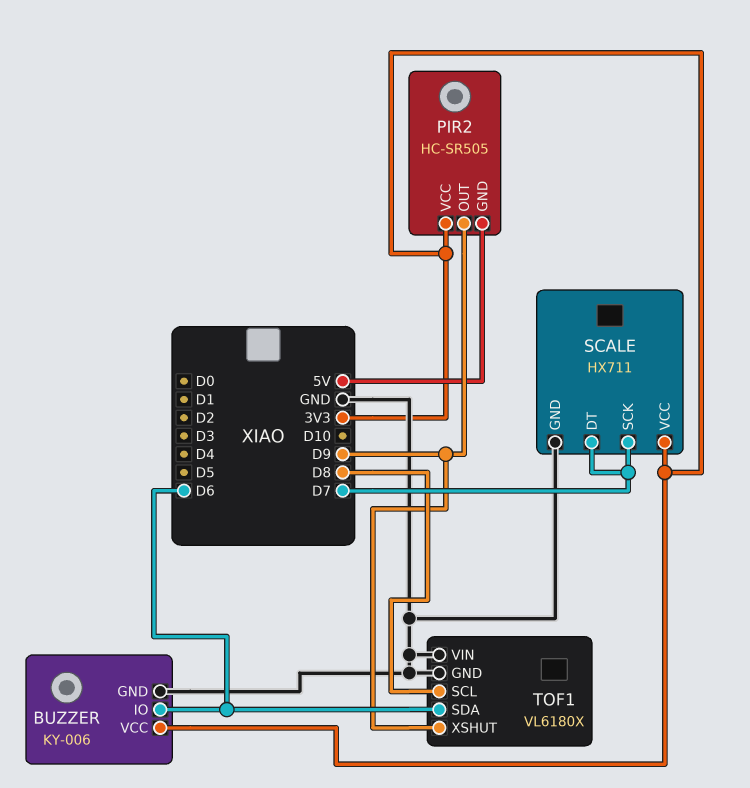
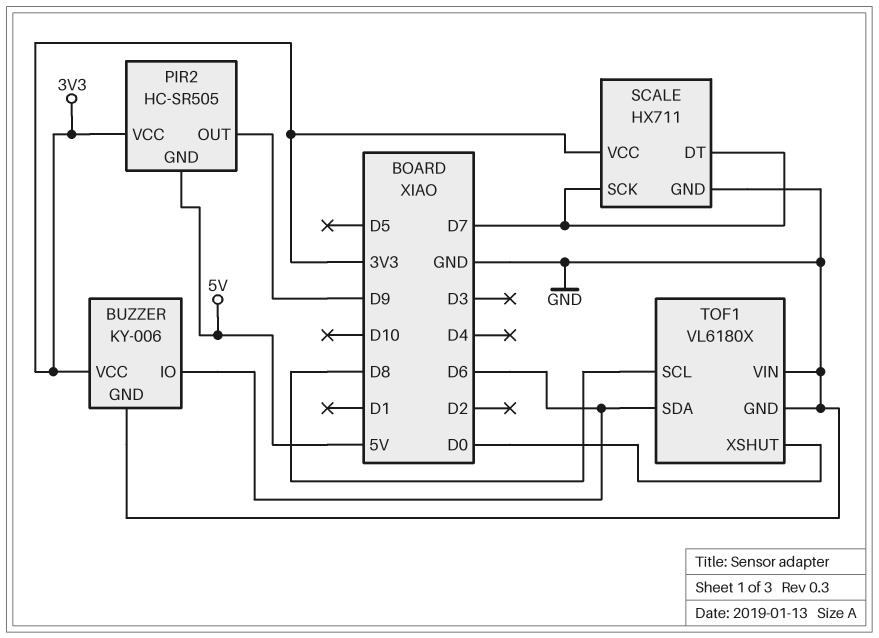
TOF1 pin XSHUT: D9 -> D0

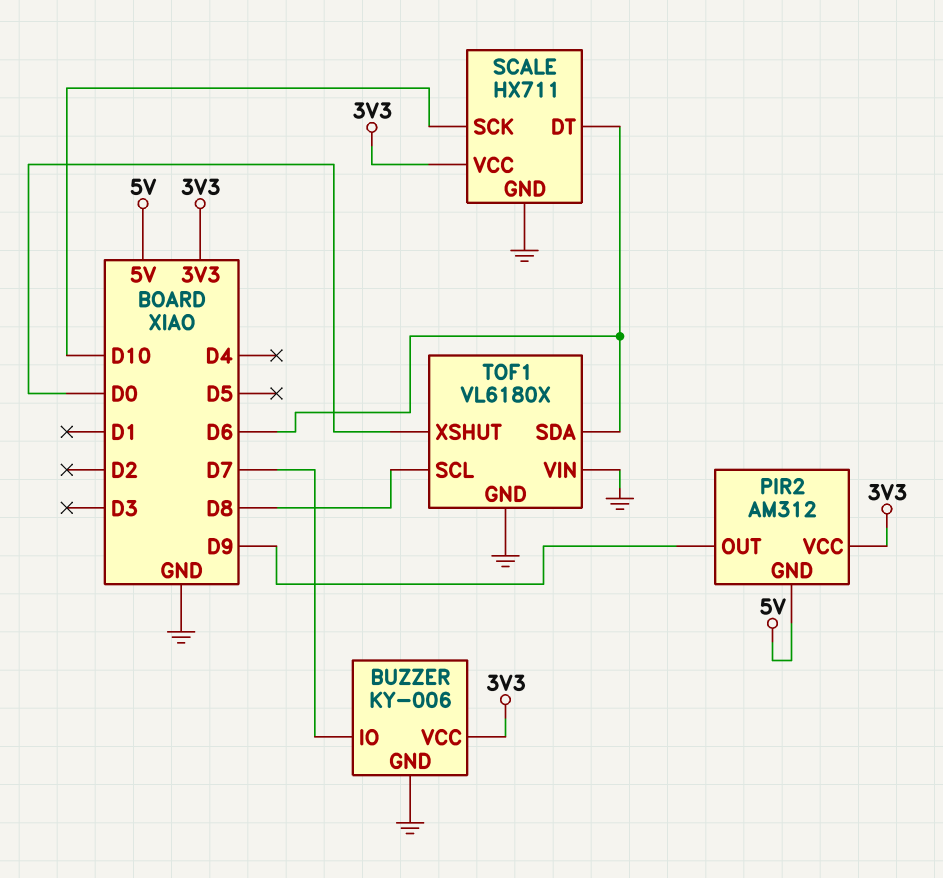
BUZZER pin IO: D6 -> D7
PIR2: HC-SR505 -> AM312
SCALE pin DT: D7 -> D6
SCALE pin SCK: D7 -> D10

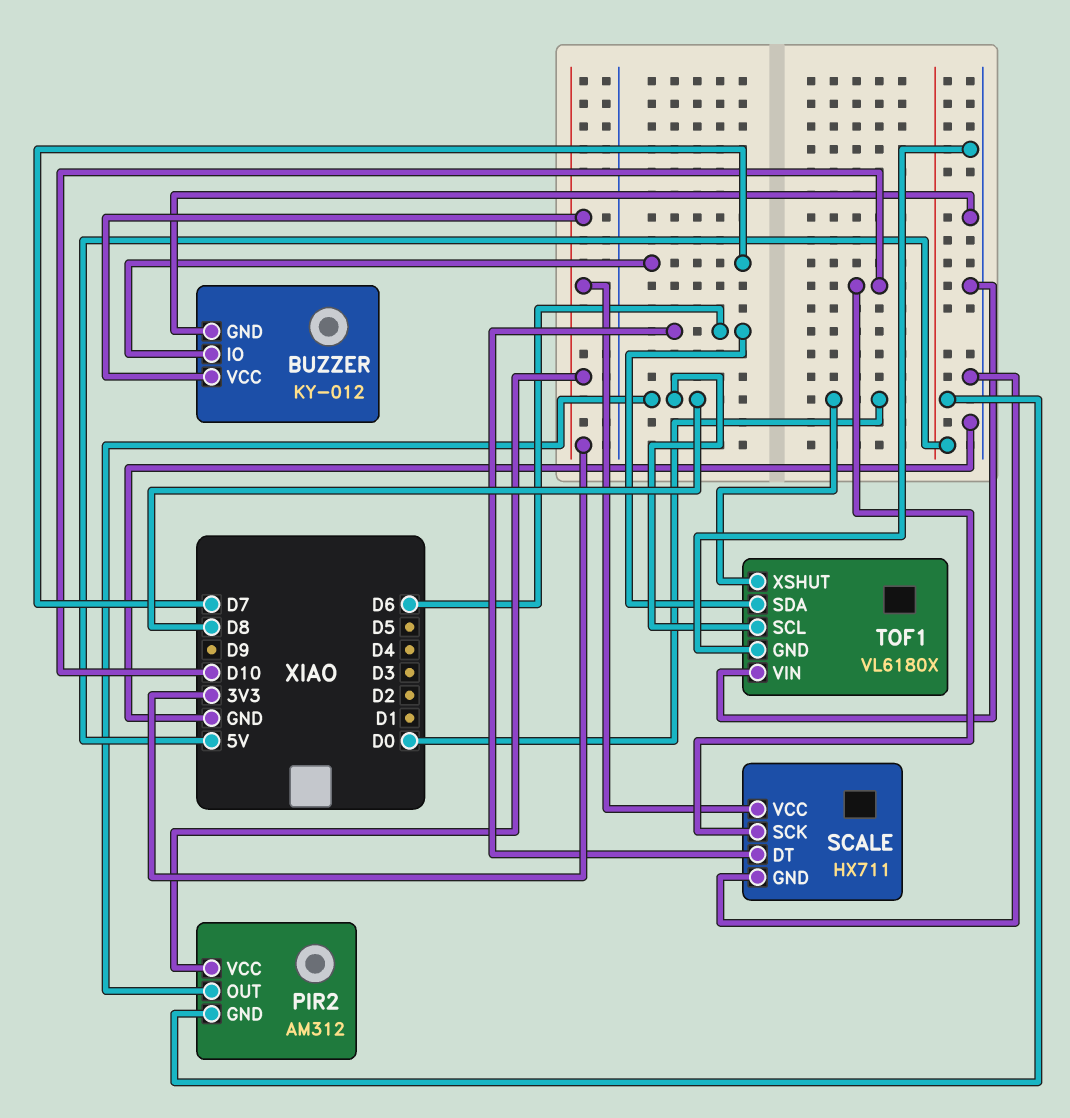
BUZZER: KY-006 -> KY-012
PIR2 pin OUT: D9 -> D8

